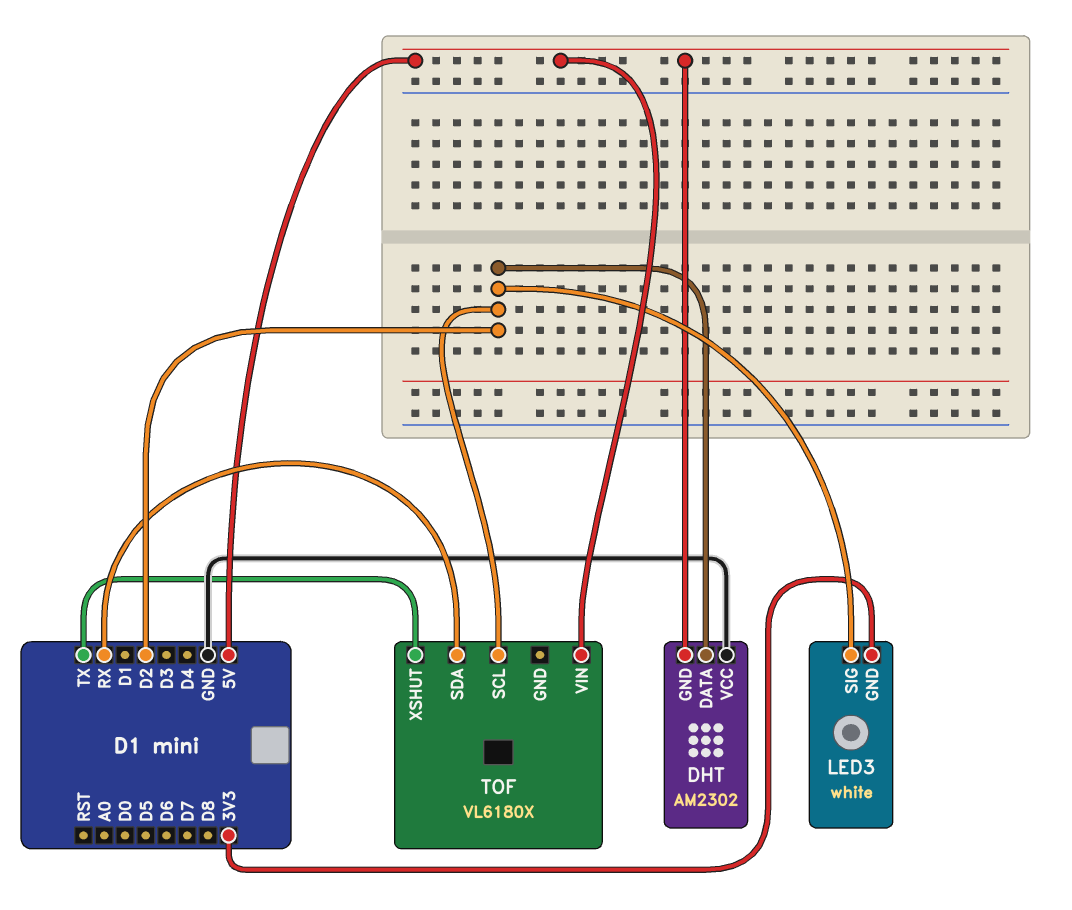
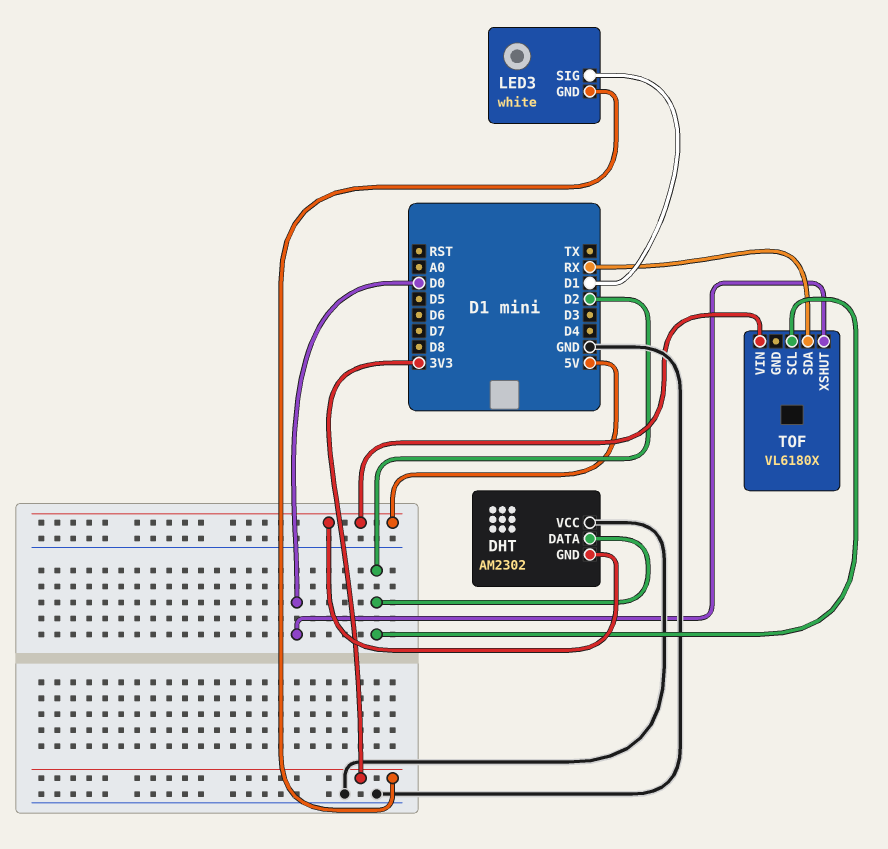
LED3 pin SIG: D2 -> D1
TOF pin XSHUT: TX -> D0

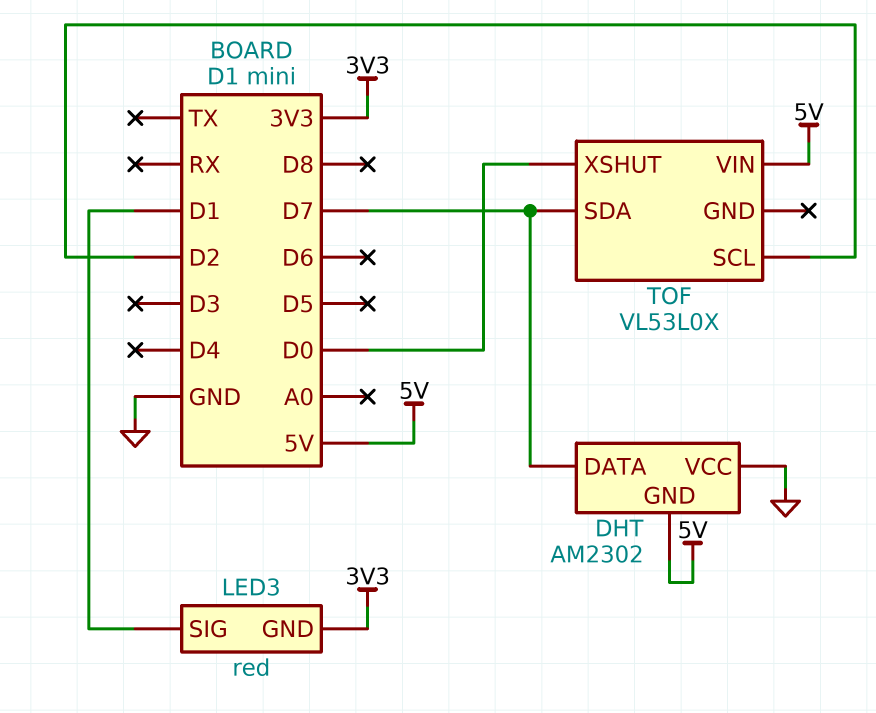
DHT pin DATA: D2 -> D7
LED3: white -> red
TOF: VL6180X -> VL53L0X
TOF pin SDA: RX -> D7

